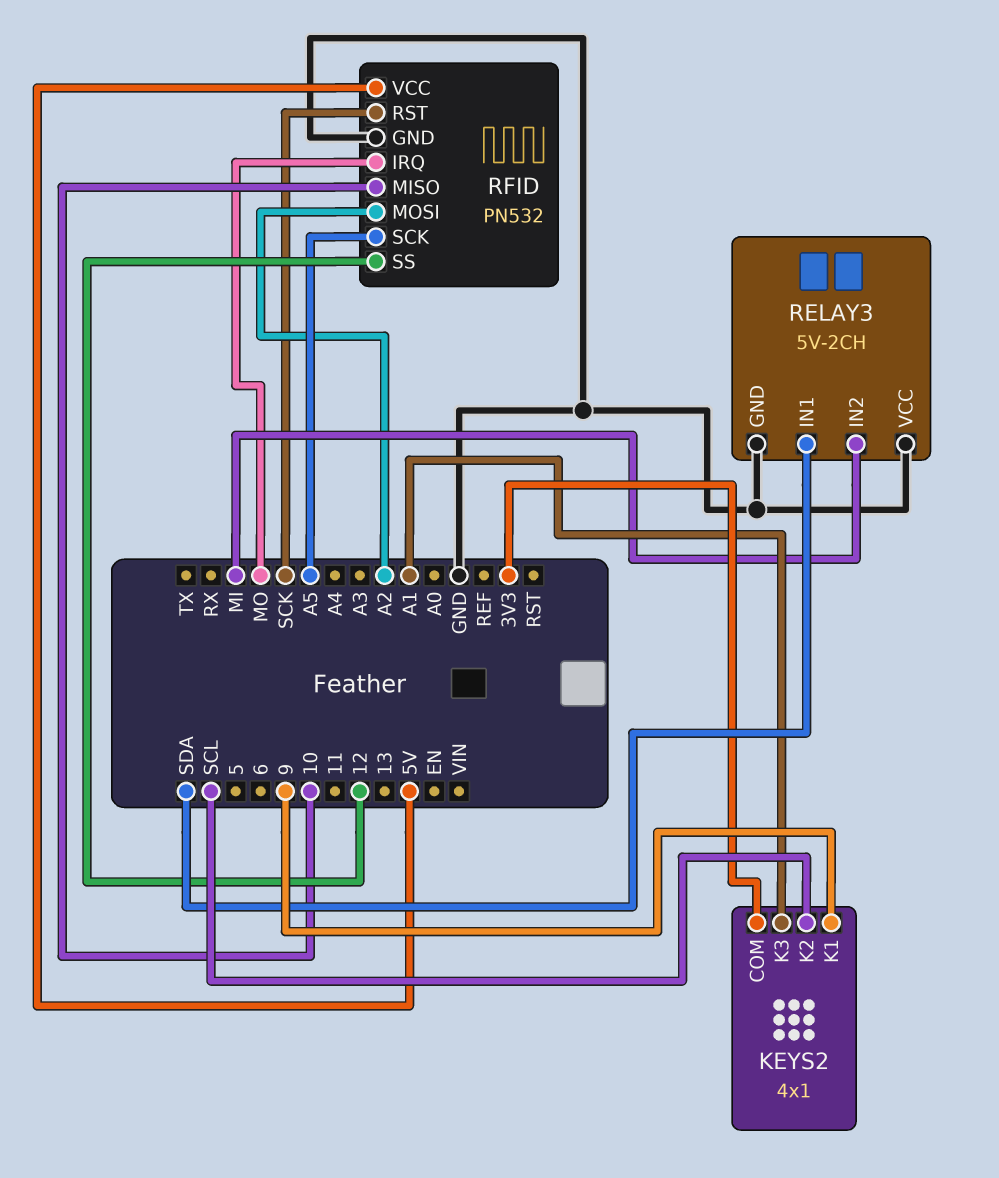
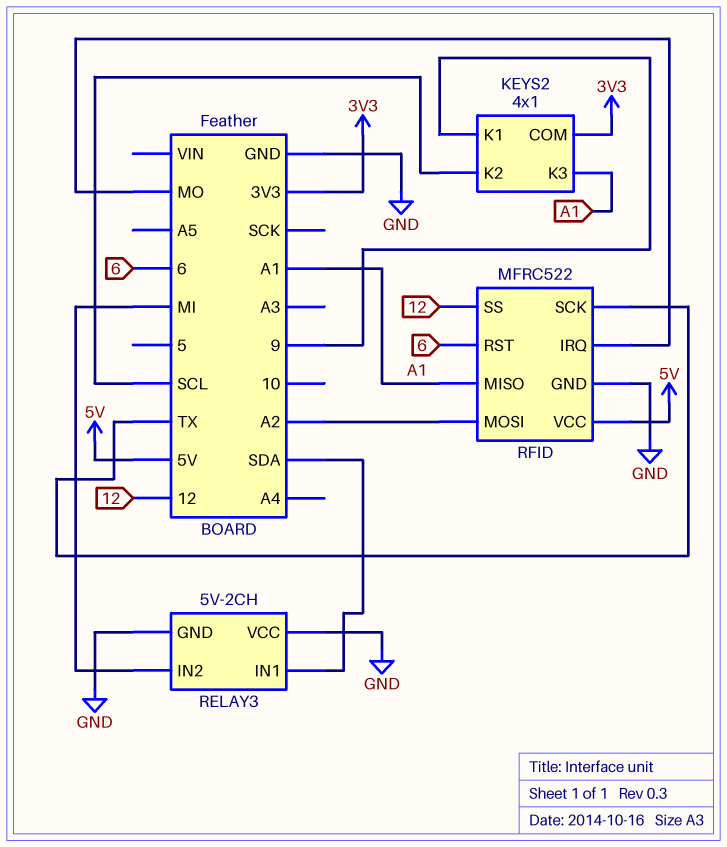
RFID: PN532 -> MFRC522
RFID pin MISO: 10 -> A1
RFID pin RST: SCK -> 6
RFID pin SCK: A5 -> TX

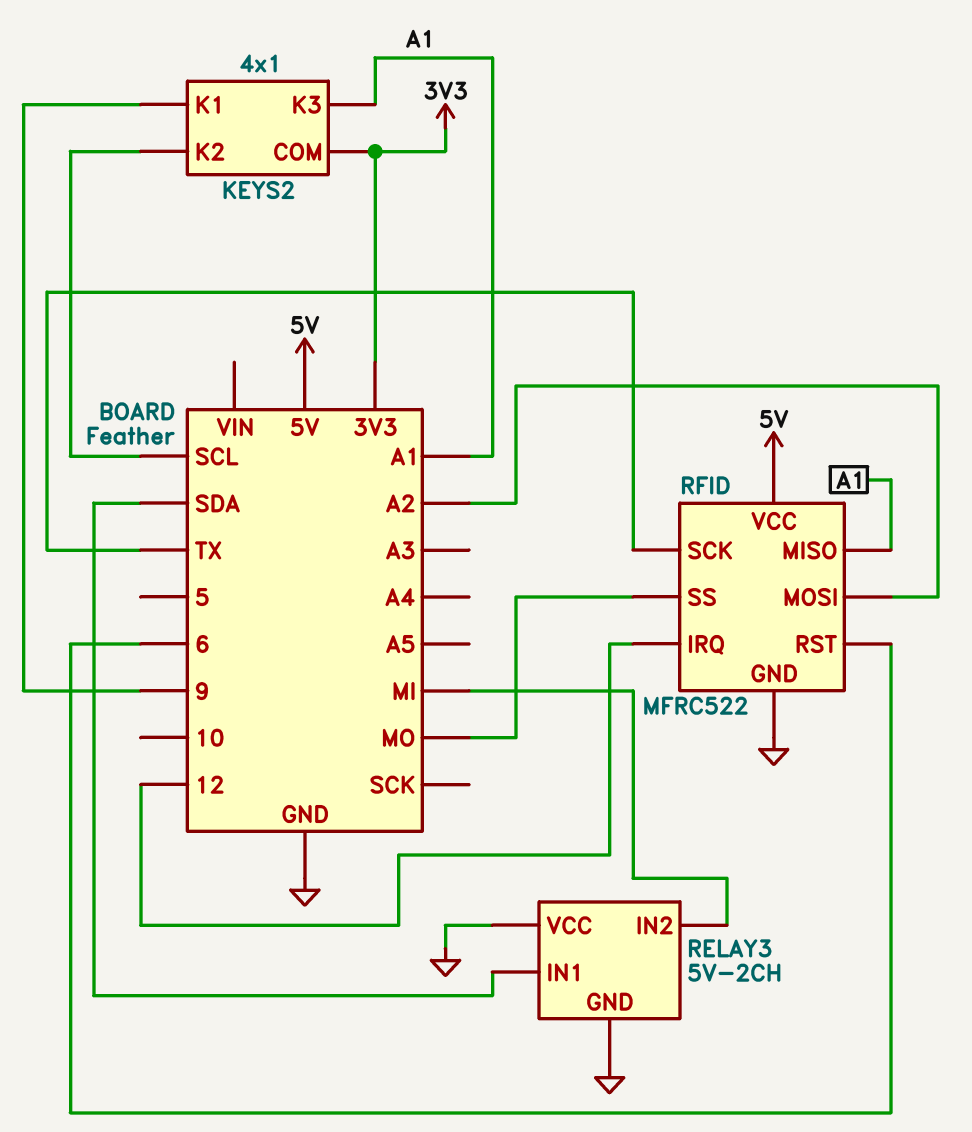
RFID pin IRQ: MO -> 12
RFID pin SS: 12 -> MO

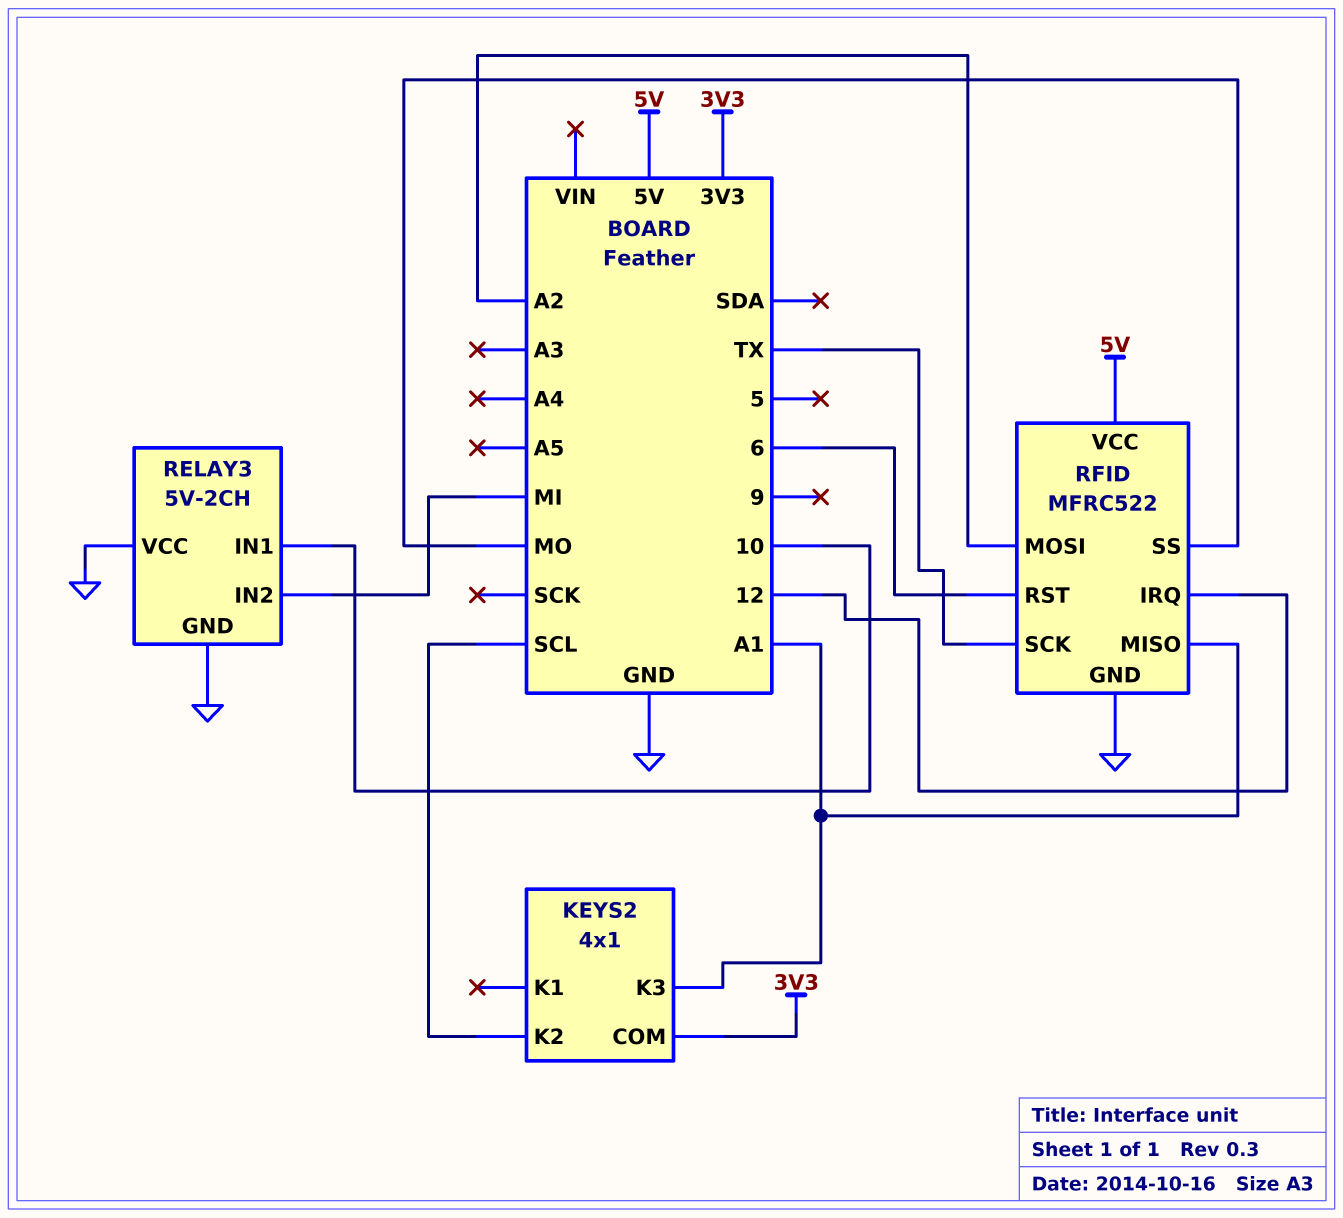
KEYS2 pin K1: 9 -> none
RELAY3 pin IN1: SDA -> 10

